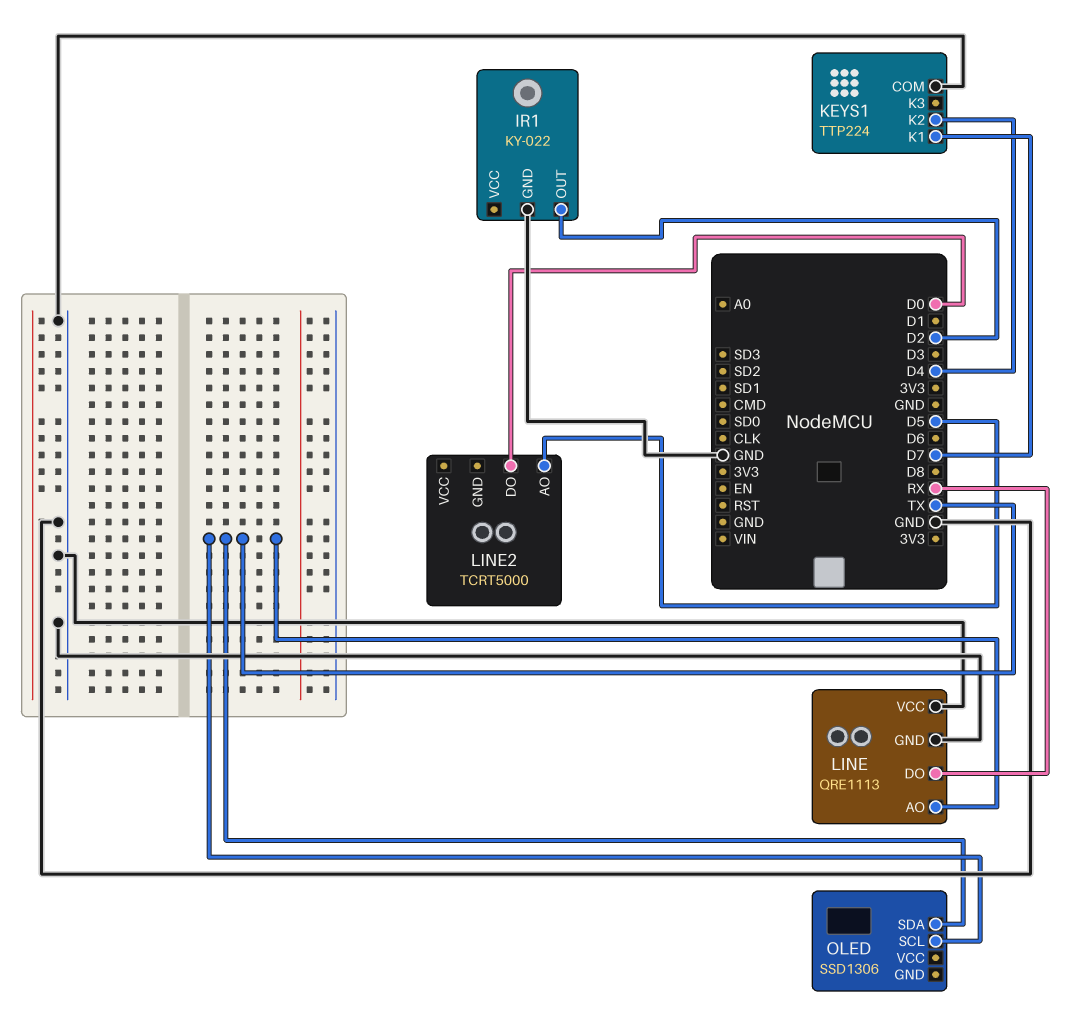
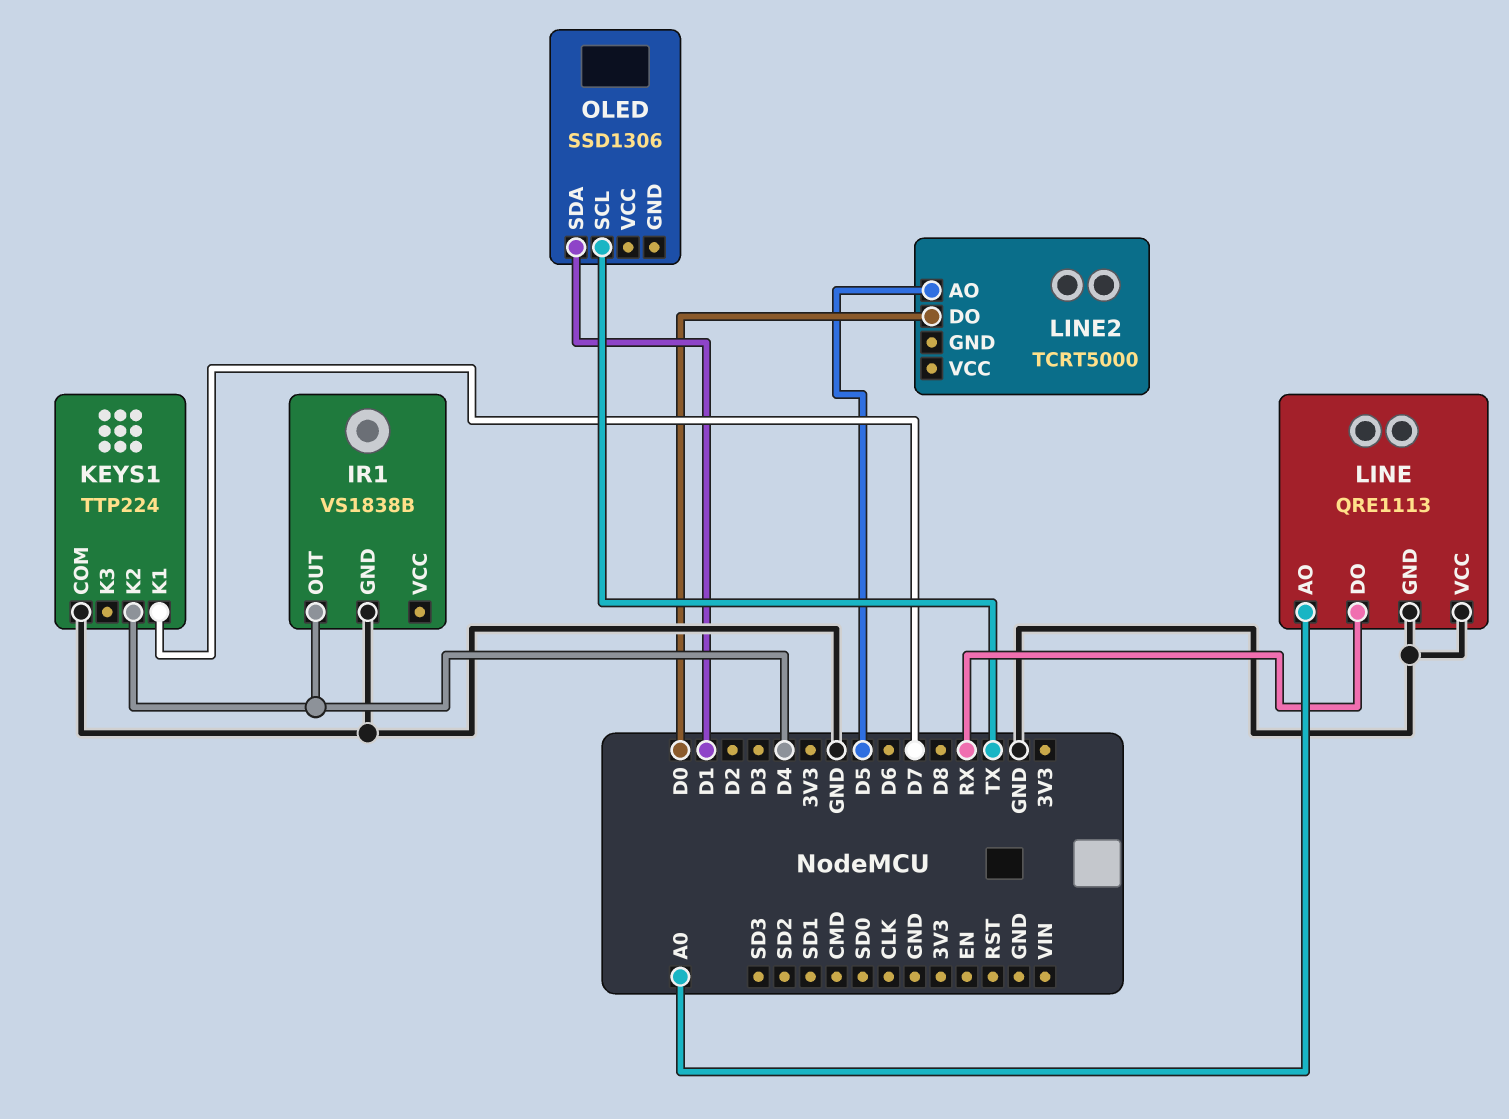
IR1: KY-022 -> VS1838B
IR1 pin OUT: D2 -> D4
LINE pin AO: TX -> A0
OLED pin SDA: TX -> D1

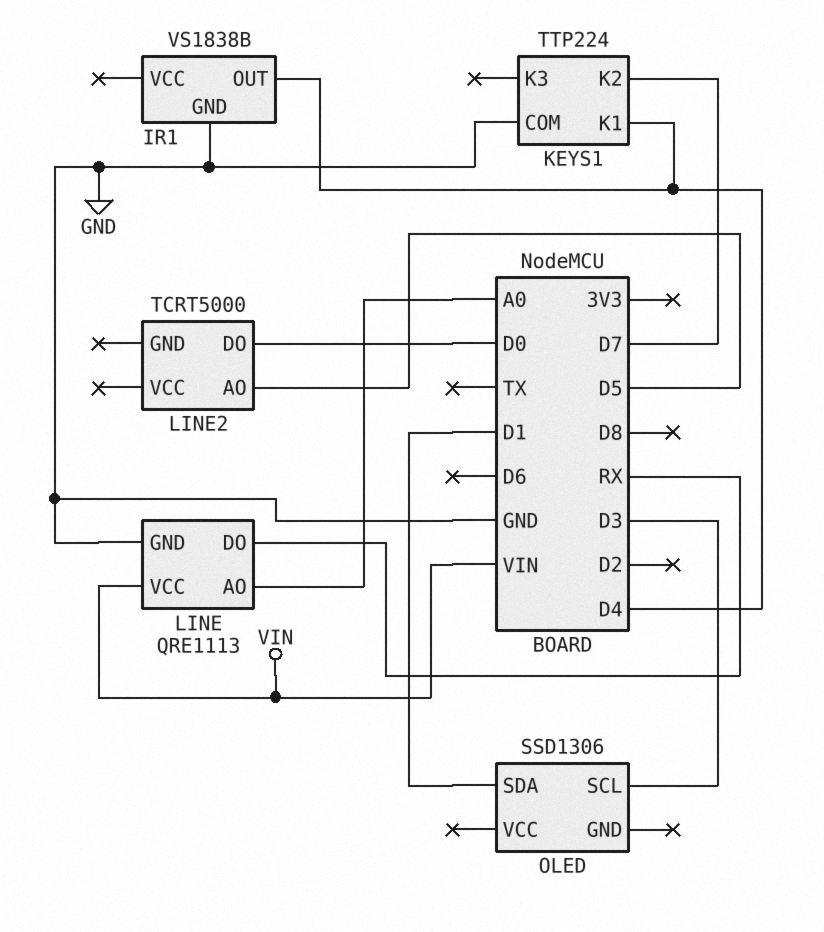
KEYS1 pin K1: D7 -> D4
KEYS1 pin K2: D4 -> D7
LINE pin VCC: GND -> VIN
OLED pin SCL: TX -> D3

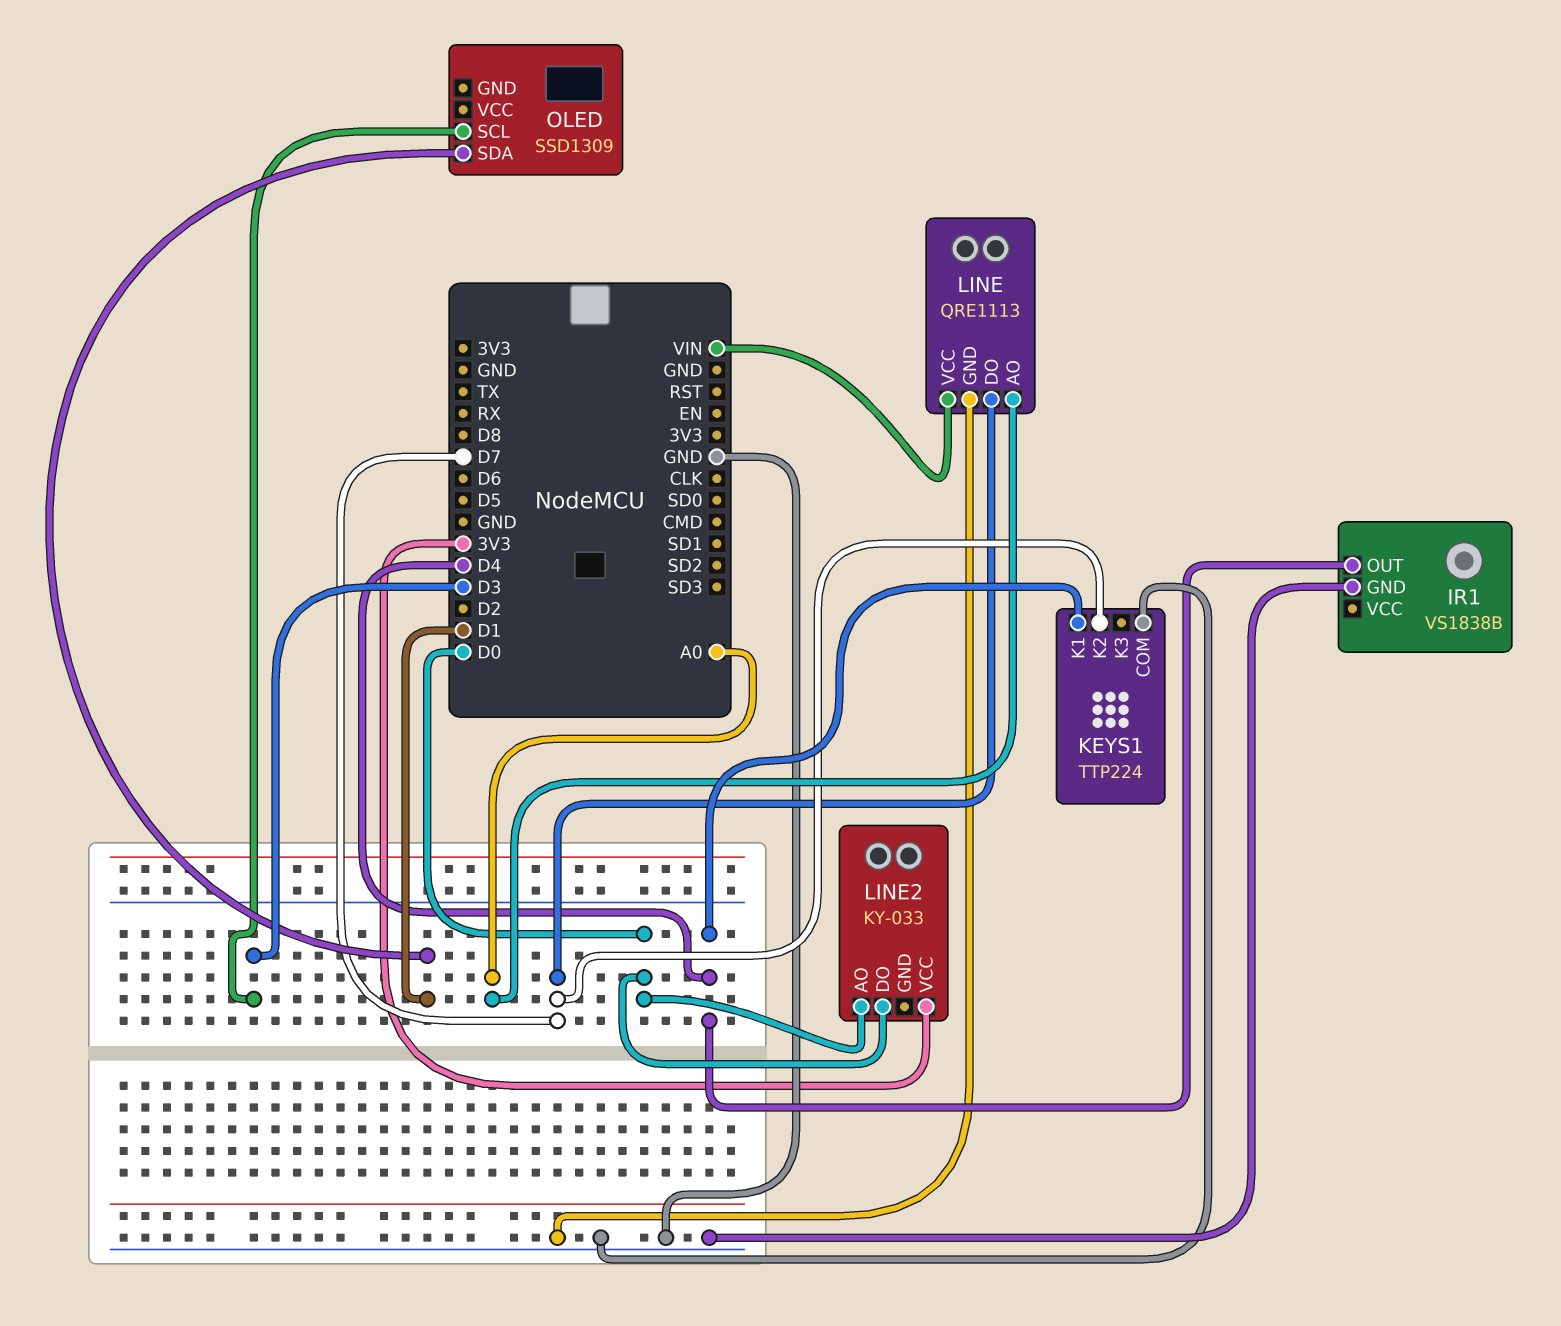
LINE pin DO: RX -> D7
LINE2: TCRT5000 -> KY-033
LINE2 pin AO: D5 -> D0
LINE2 pin VCC: none -> 3V3
OLED: SSD1306 -> SSD1309

